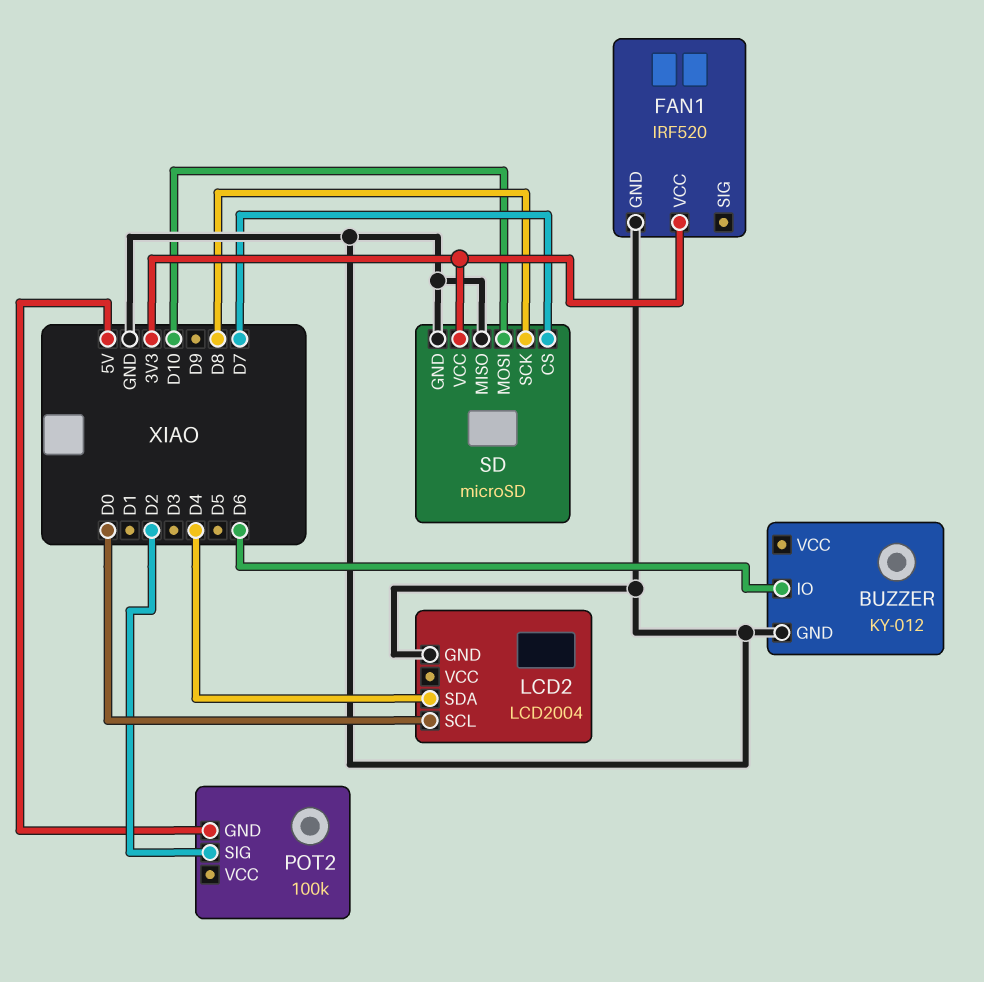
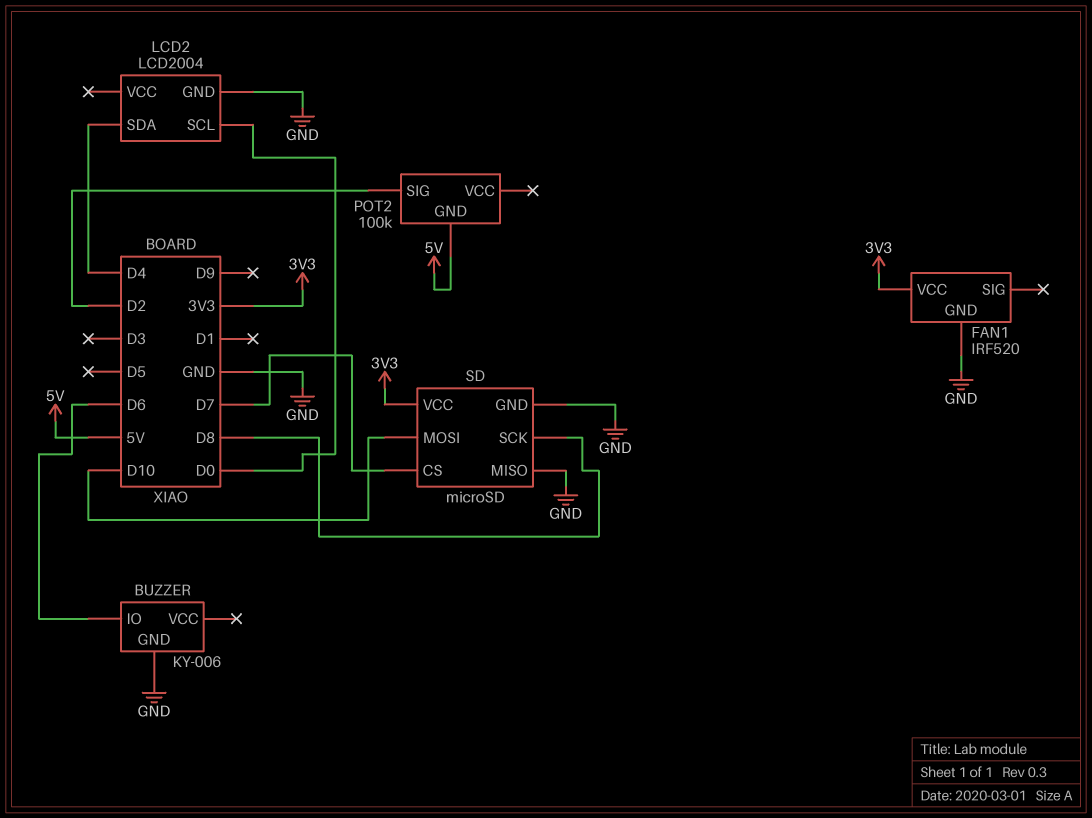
BUZZER: KY-012 -> KY-006

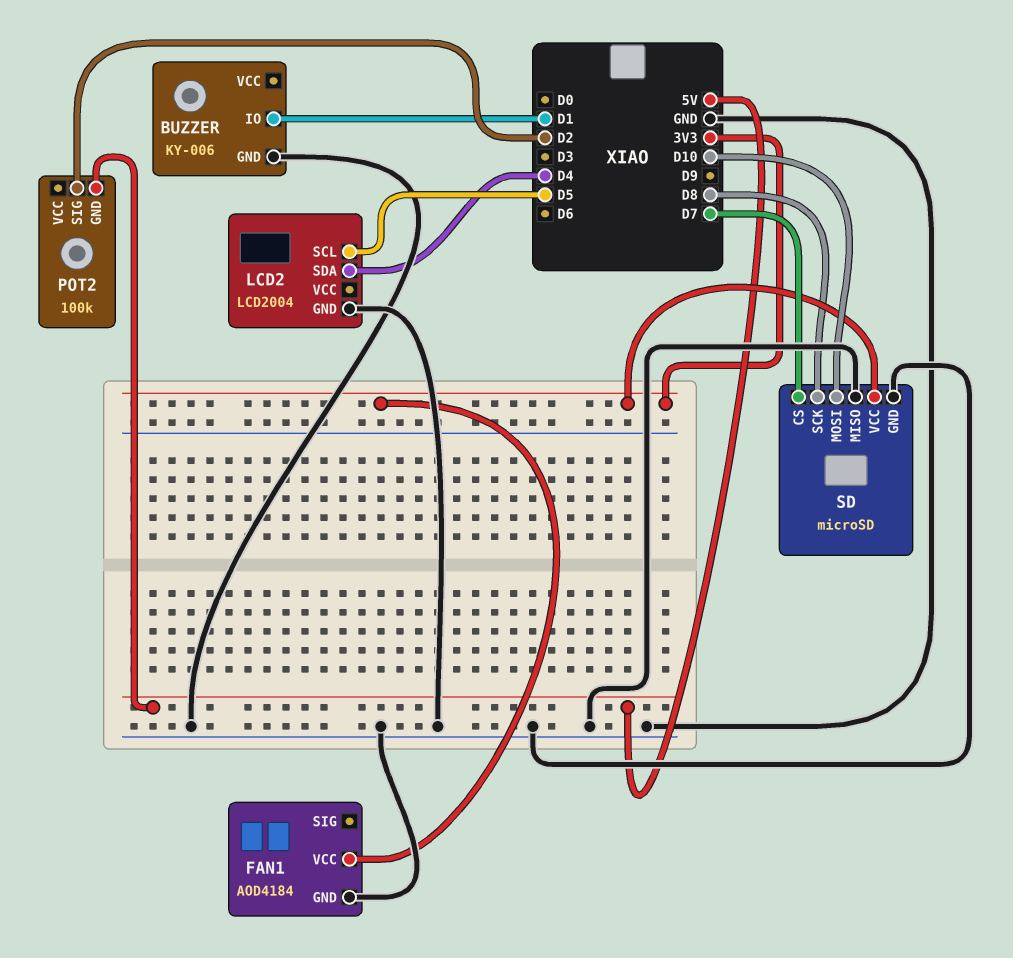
BUZZER pin IO: D6 -> D1
FAN1: IRF520 -> AOD4184
LCD2 pin SCL: D0 -> D5

